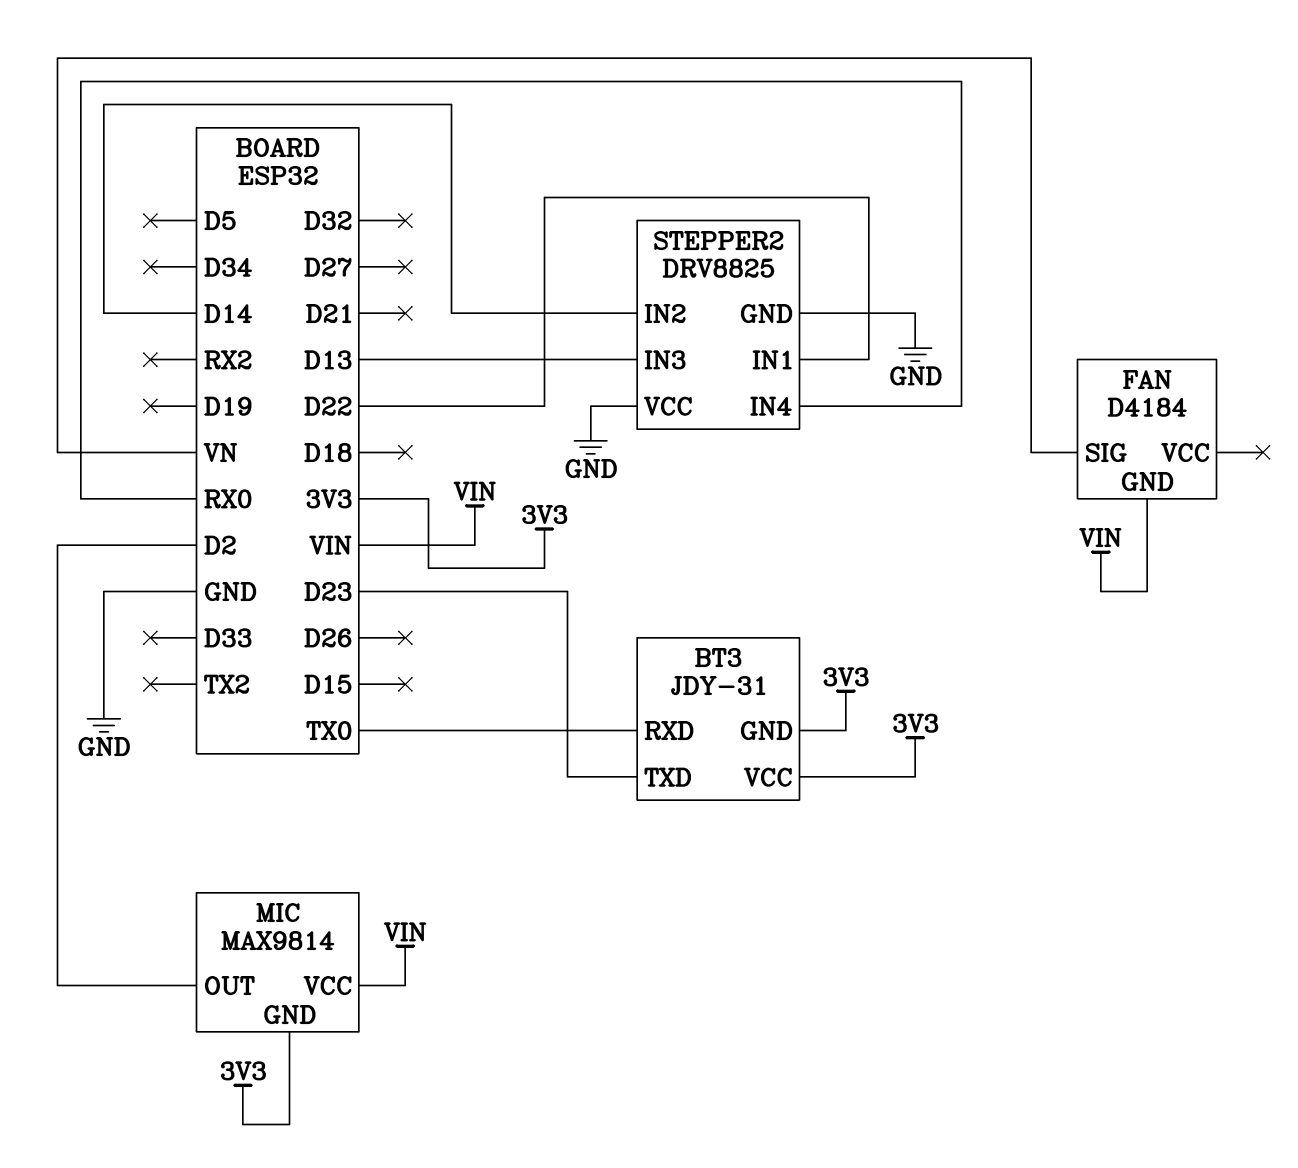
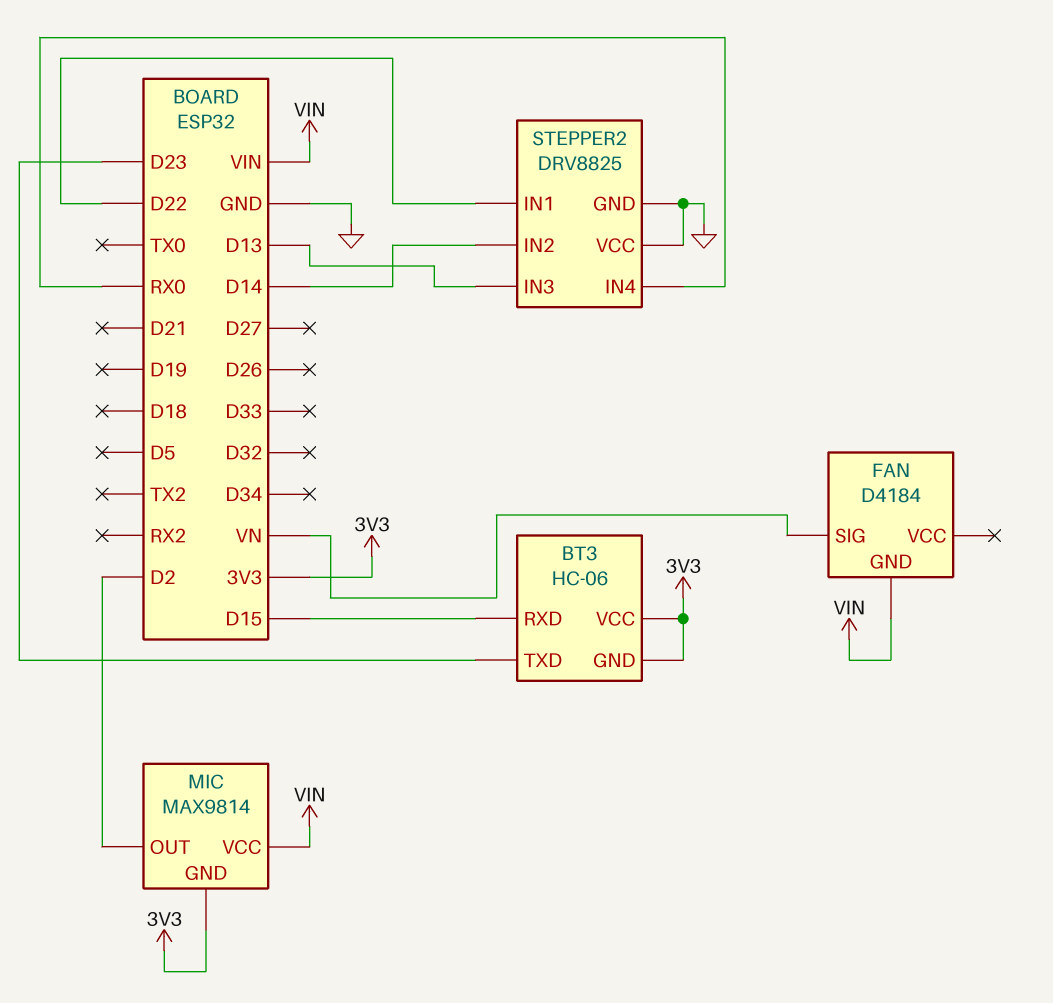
BT3: JDY-31 -> HC-06
BT3 pin RXD: TX0 -> D15

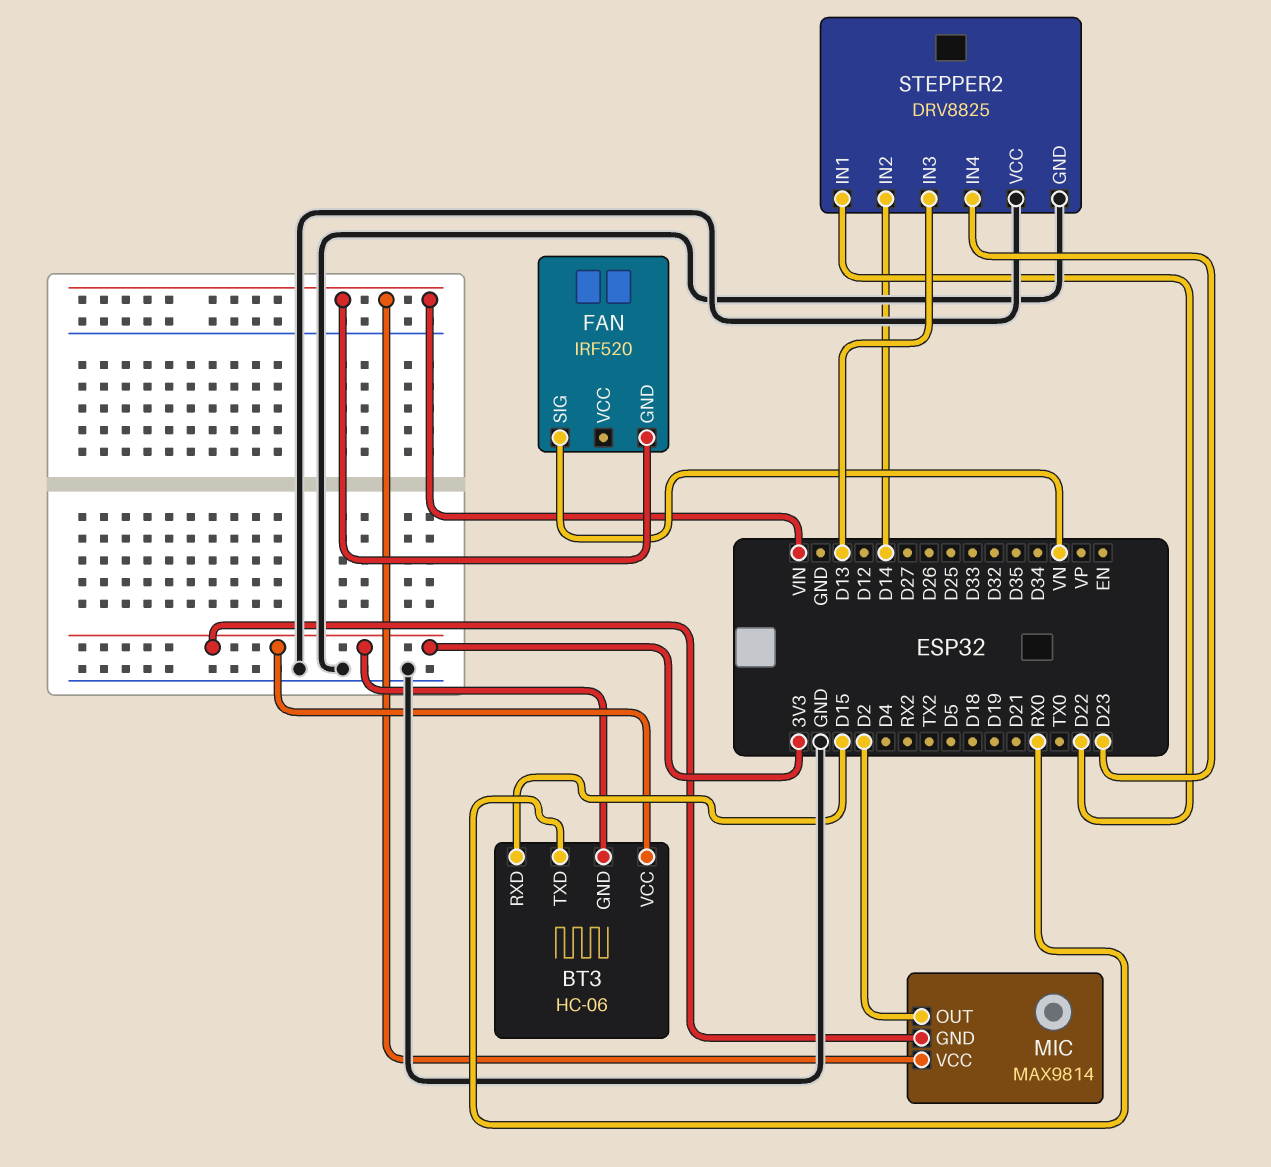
BT3 pin TXD: D23 -> RX0
FAN: D4184 -> IRF520
STEPPER2 pin IN4: RX0 -> D23

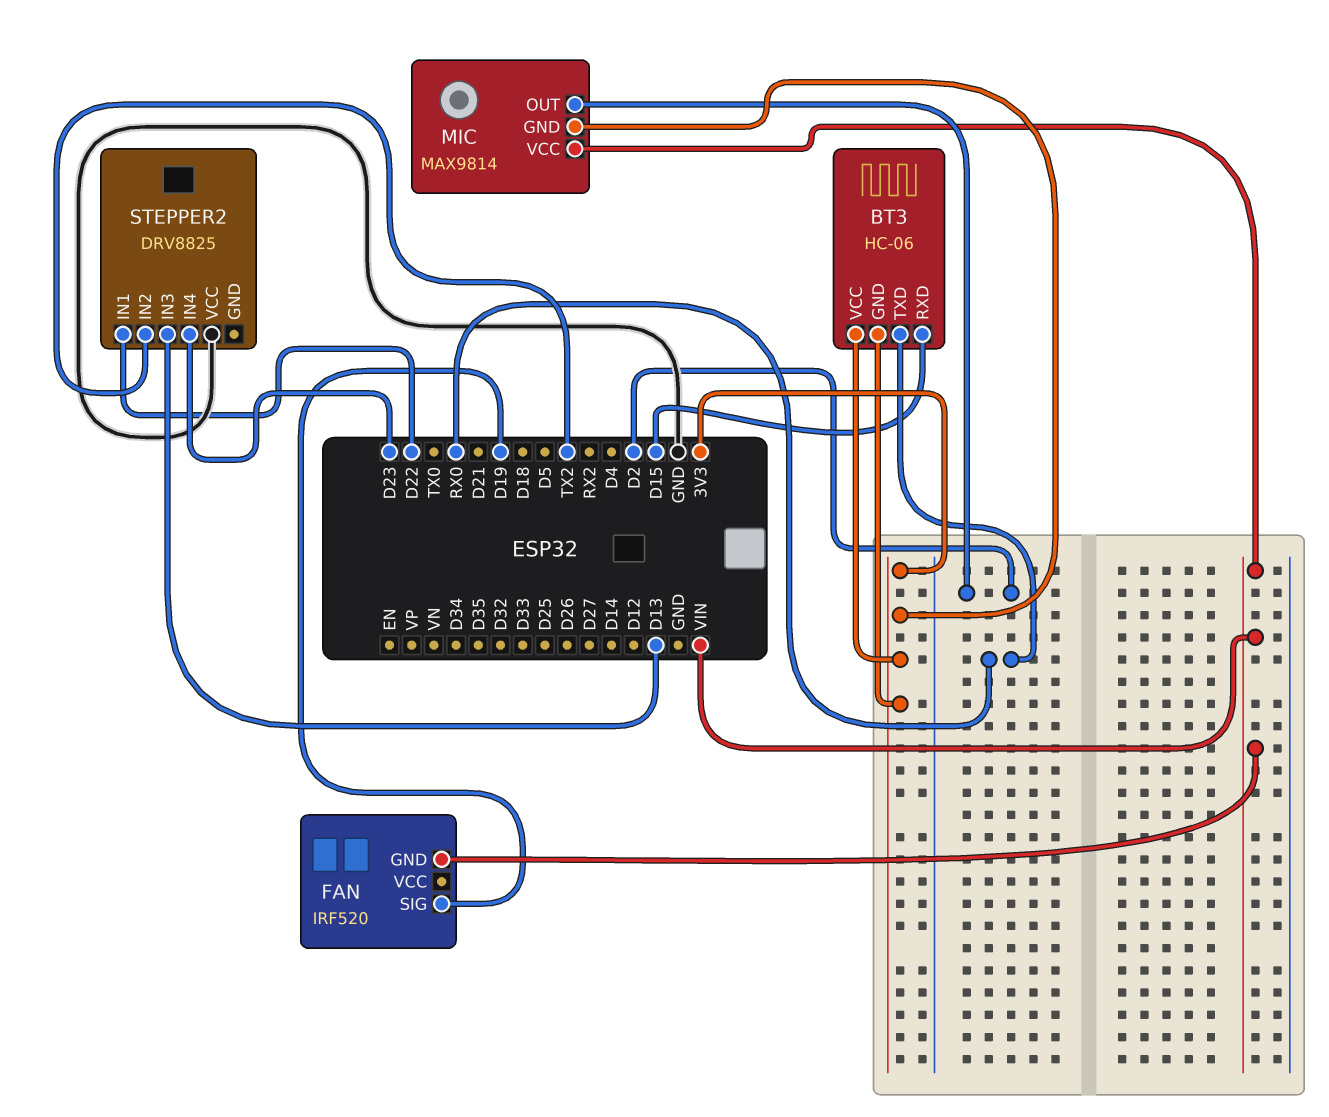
FAN pin SIG: VN -> D19
STEPPER2 pin GND: GND -> none
STEPPER2 pin IN2: D14 -> TX2

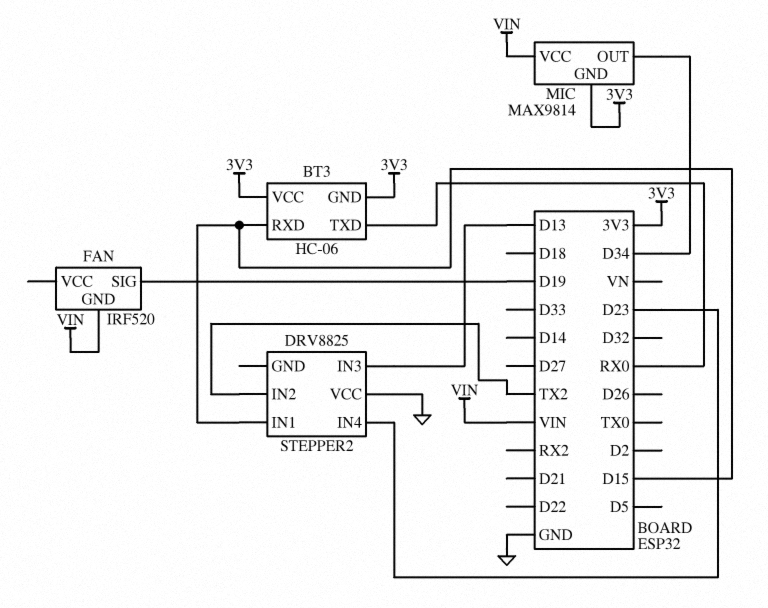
MIC pin OUT: D2 -> D34
STEPPER2 pin IN1: D22 -> D15

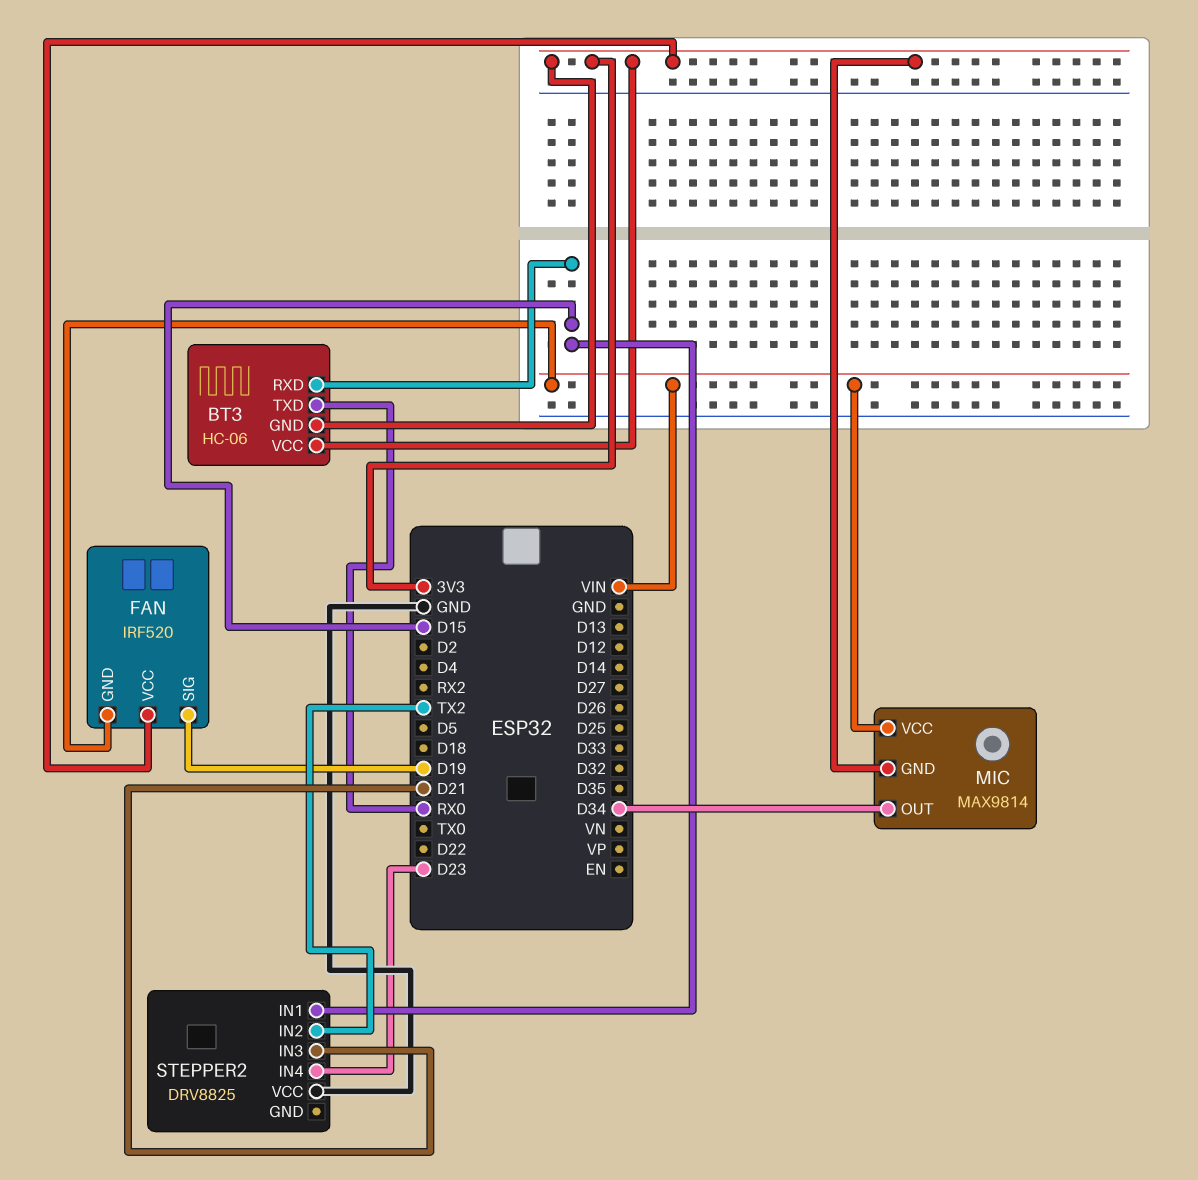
FAN pin VCC: none -> 3V3
STEPPER2 pin IN3: D13 -> D21

